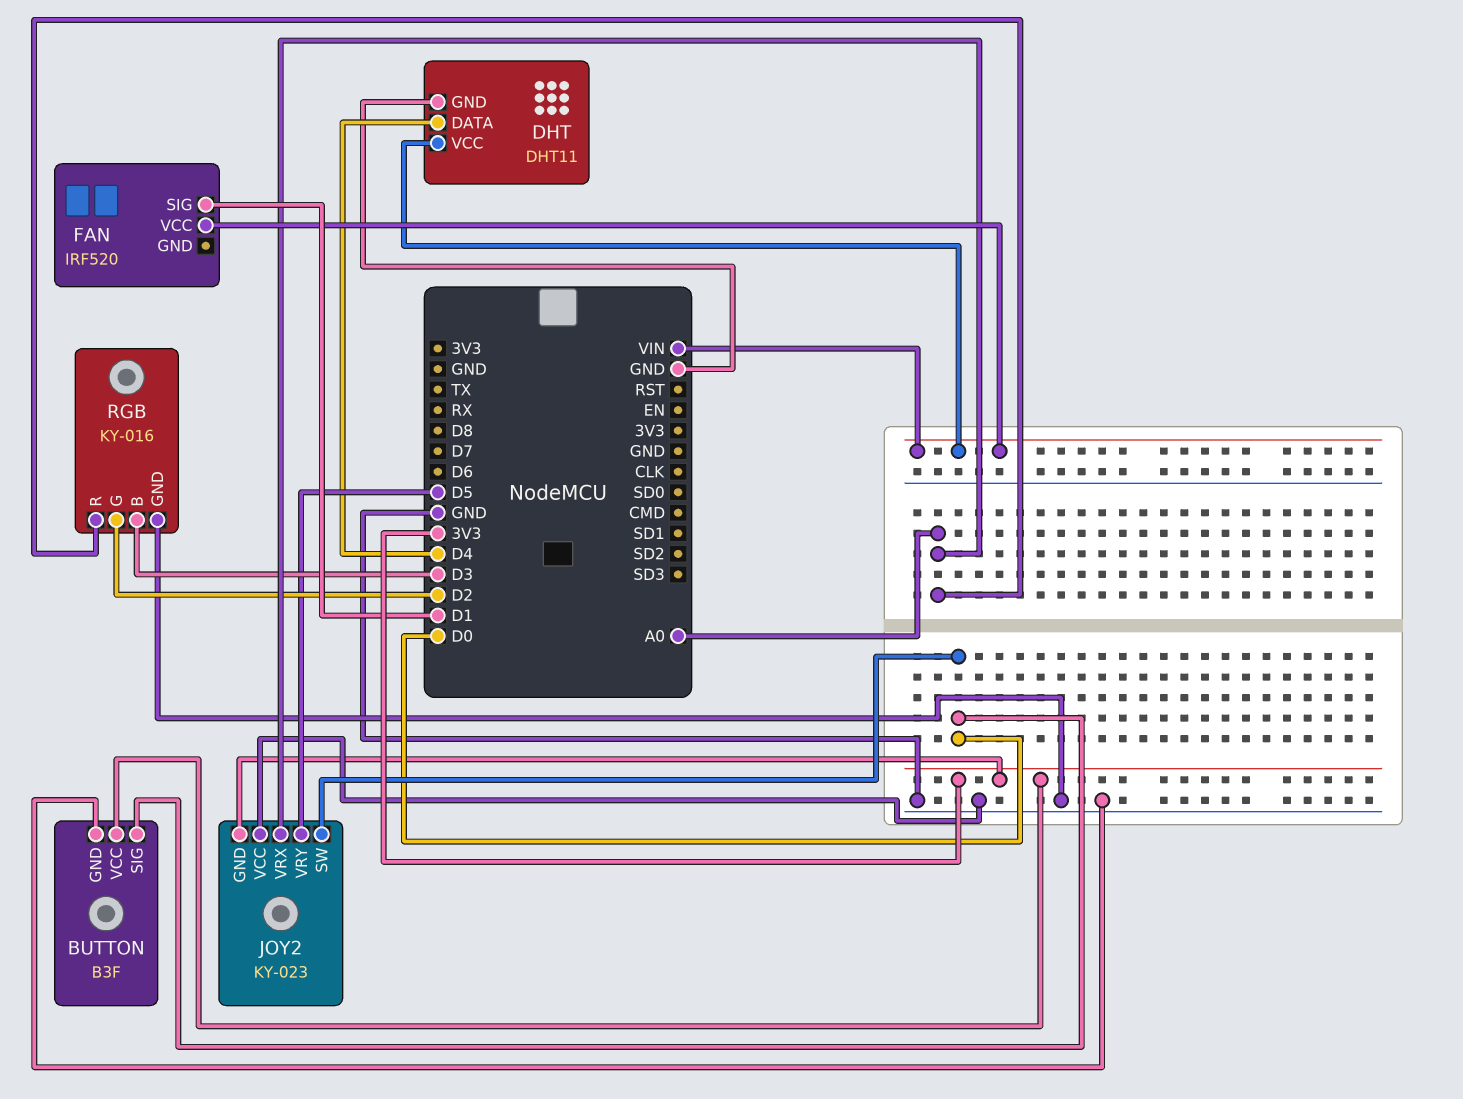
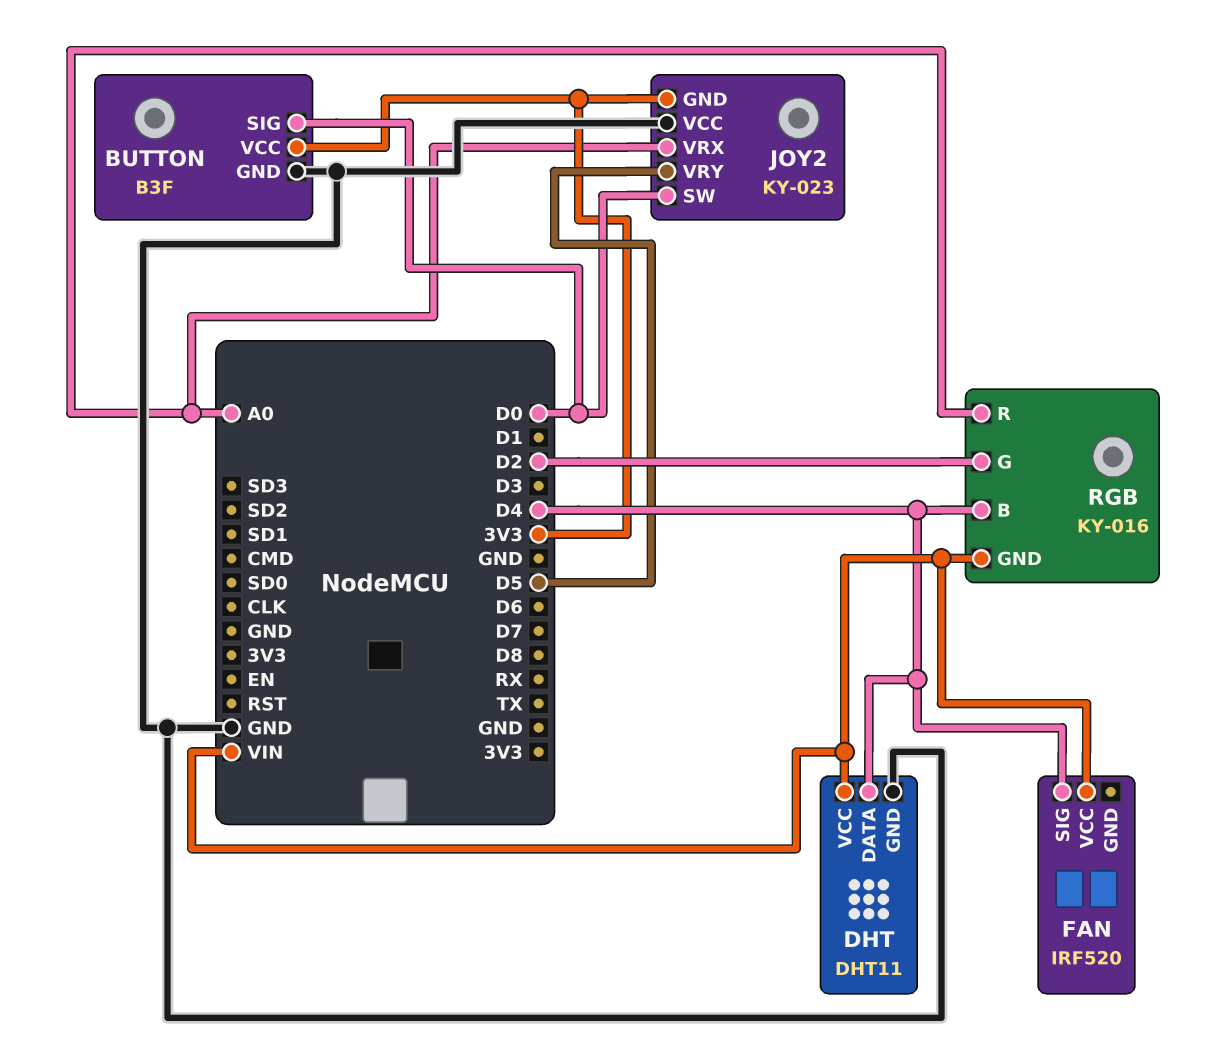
FAN pin SIG: D1 -> D4
RGB pin B: D3 -> D4
RGB pin GND: GND -> VIN

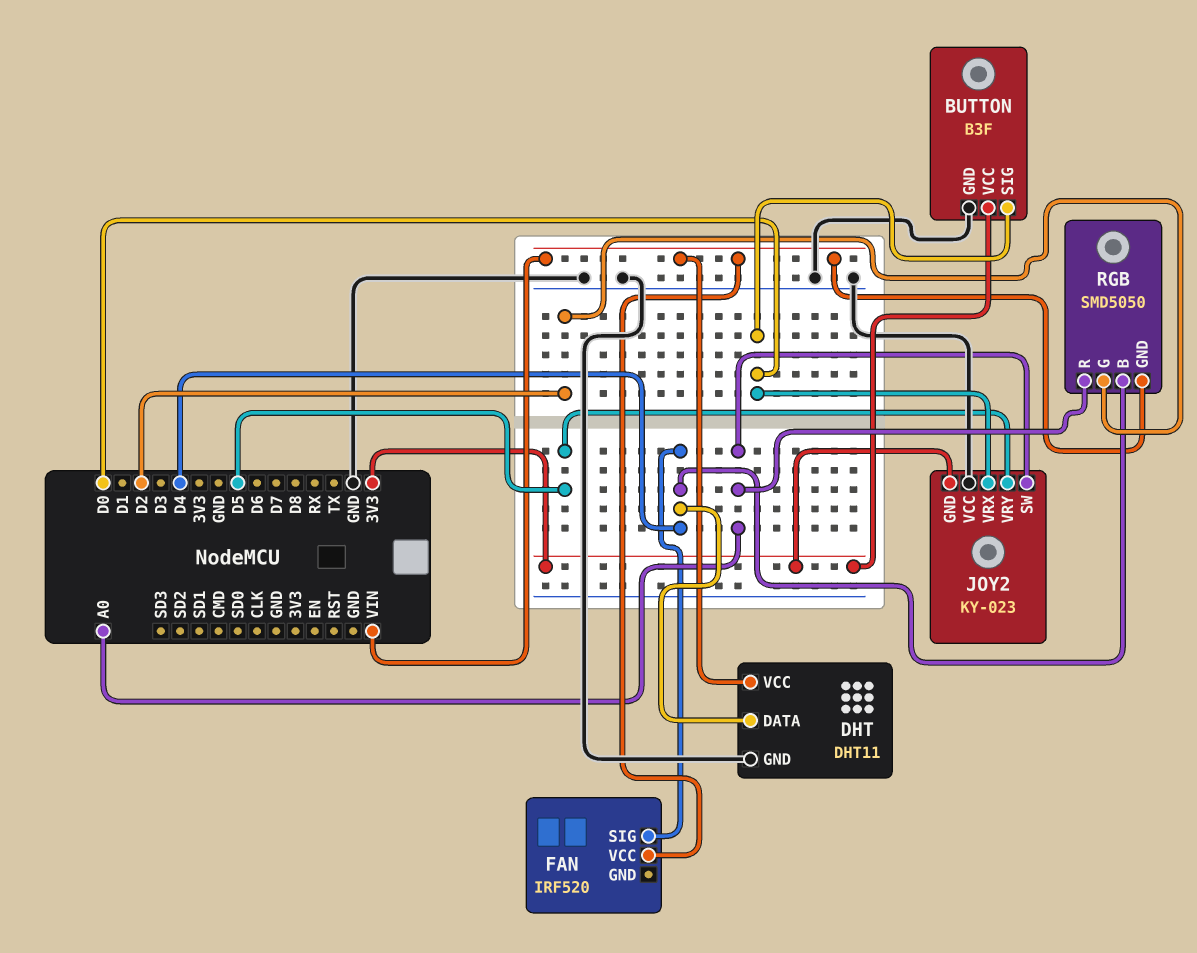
JOY2 pin SW: D0 -> A0
JOY2 pin VRX: A0 -> D0
RGB: KY-016 -> SMD5050

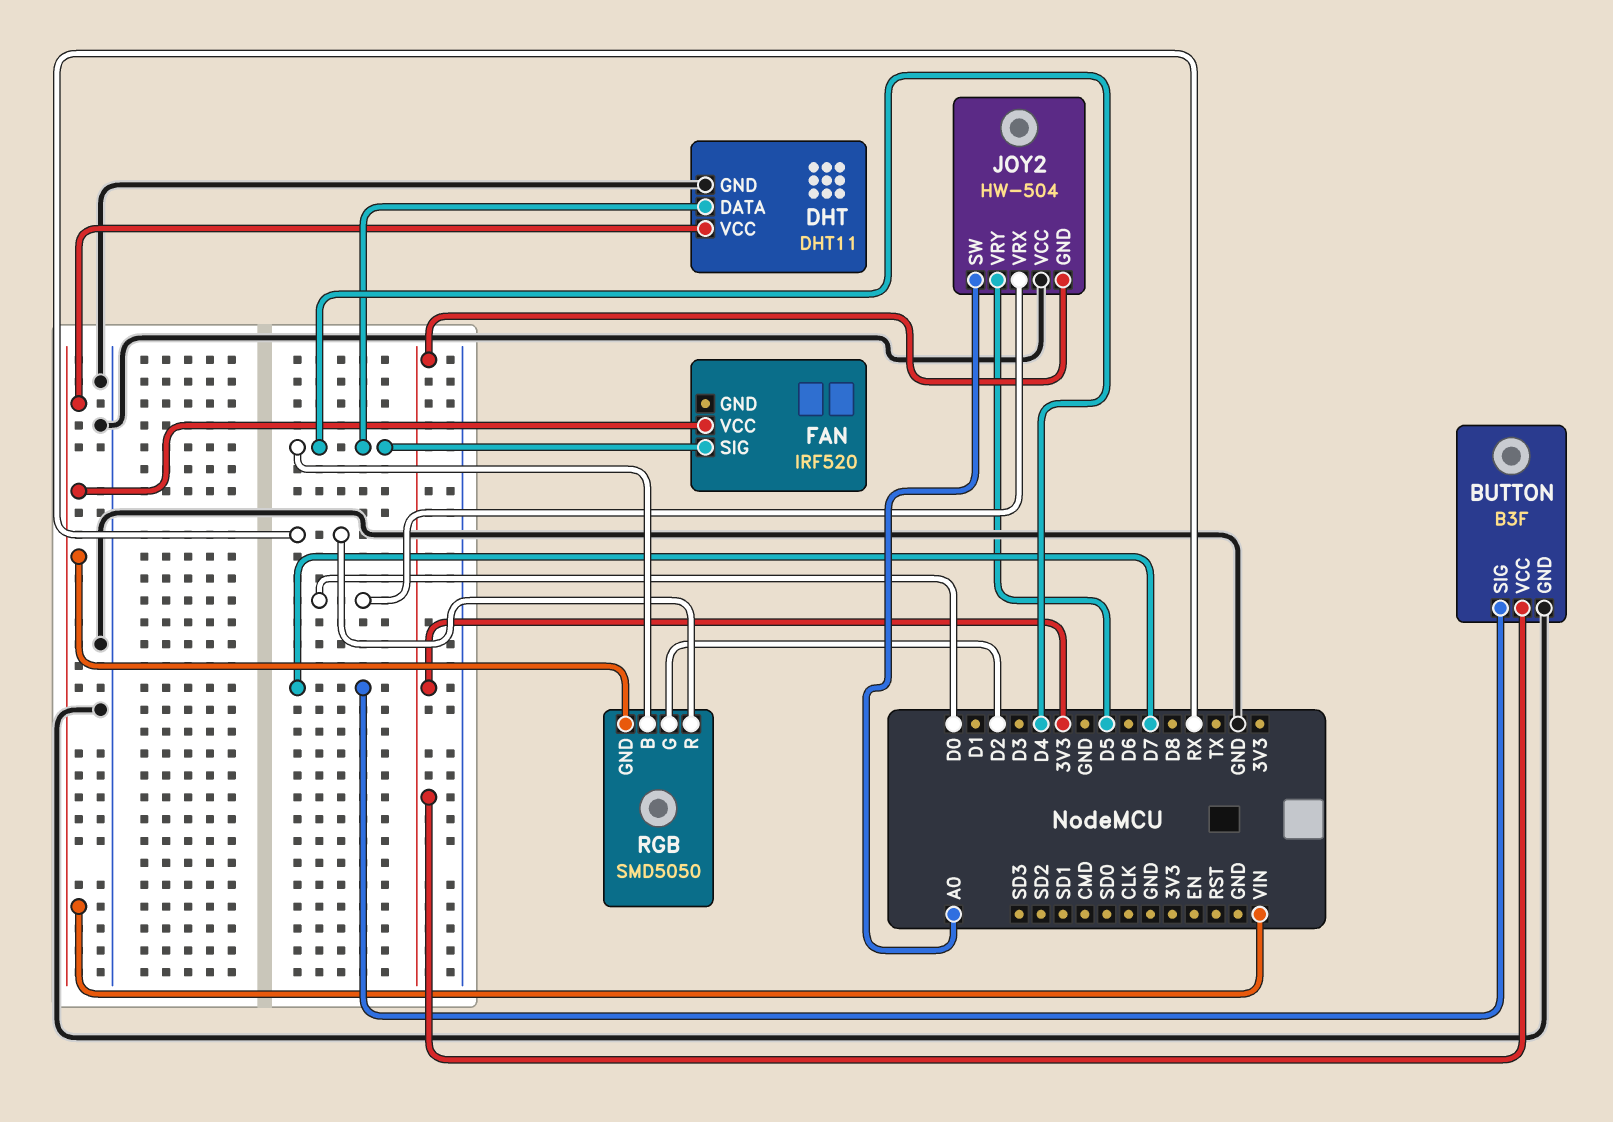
BUTTON pin SIG: D0 -> D7
JOY2: KY-023 -> HW-504
RGB pin R: A0 -> RX

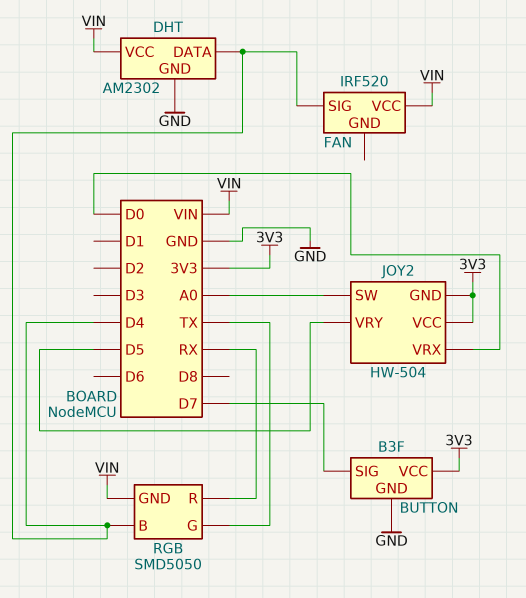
DHT: DHT11 -> AM2302
JOY2 pin VCC: GND -> 3V3
RGB pin G: D2 -> TX

